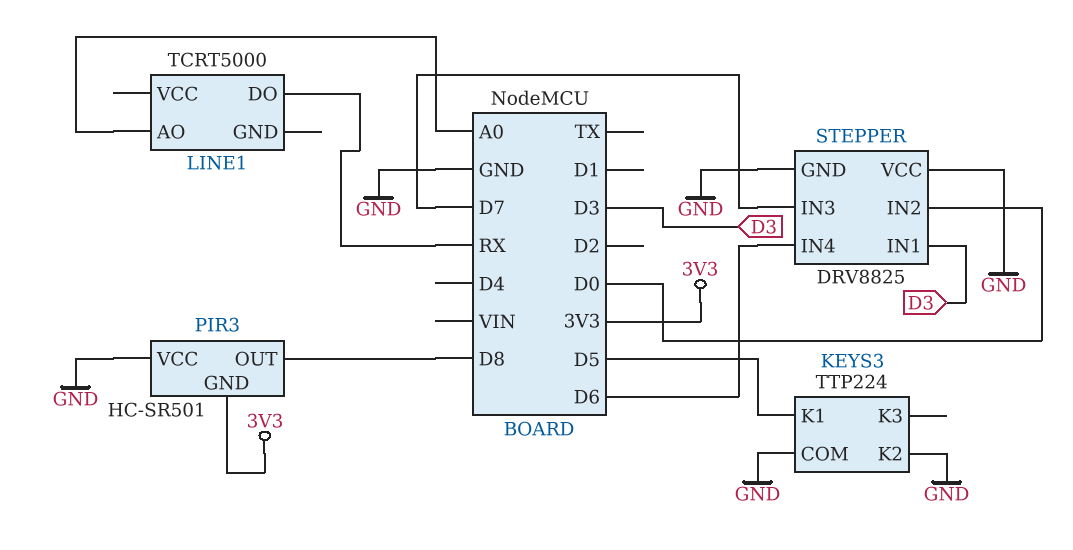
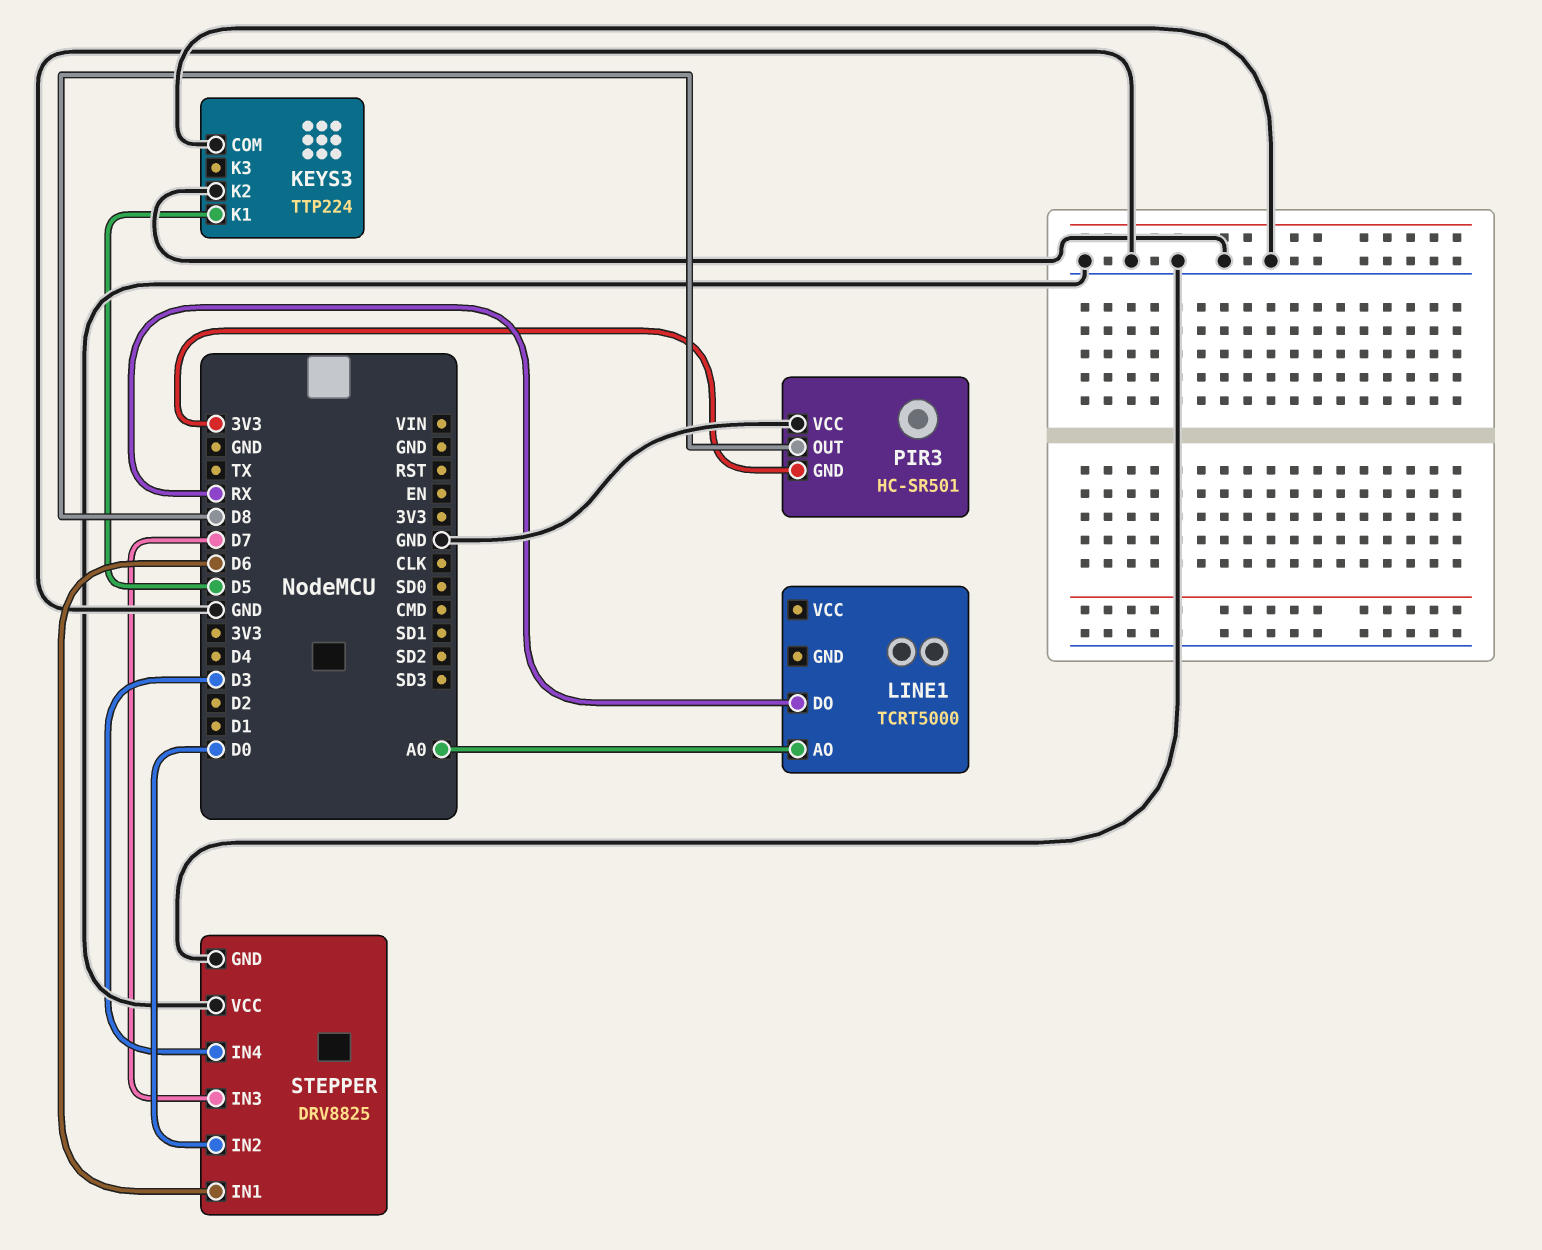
STEPPER pin IN1: D3 -> D6
STEPPER pin IN4: D6 -> D3

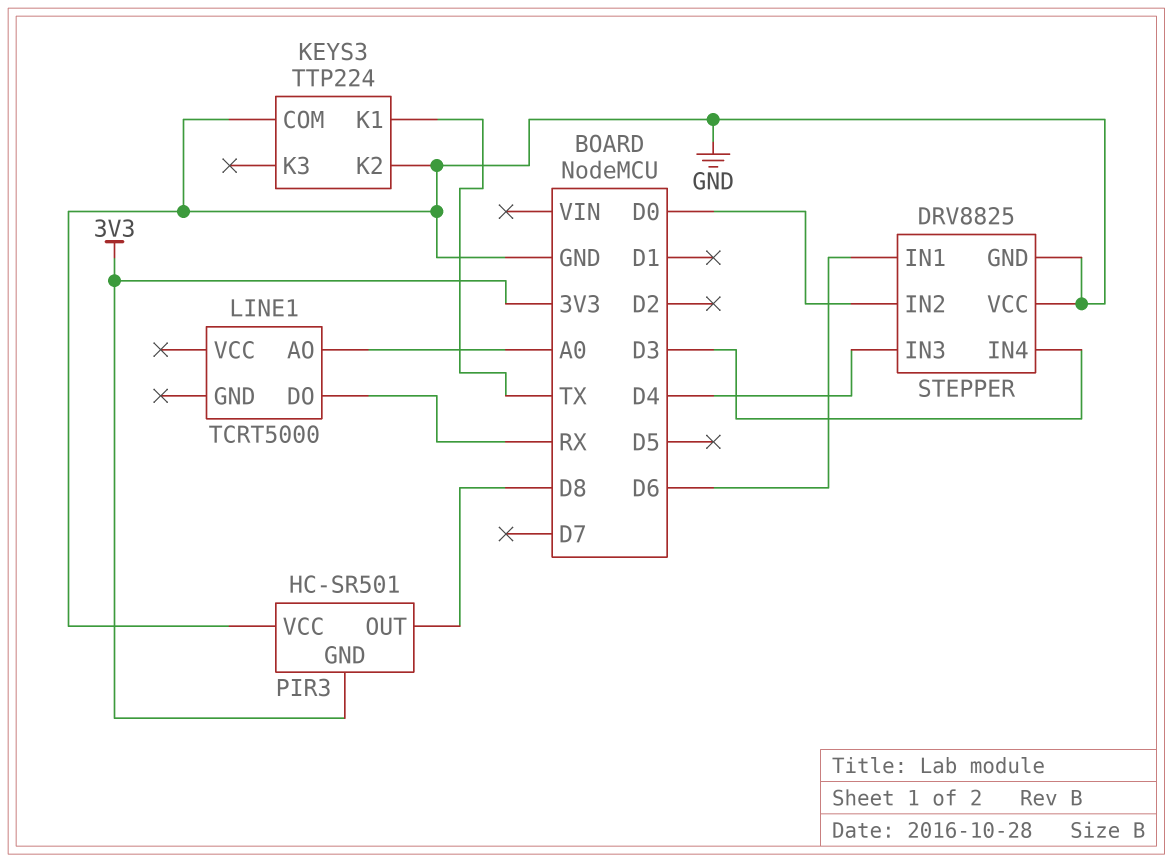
KEYS3 pin K1: D5 -> TX
STEPPER pin IN3: D7 -> D4

